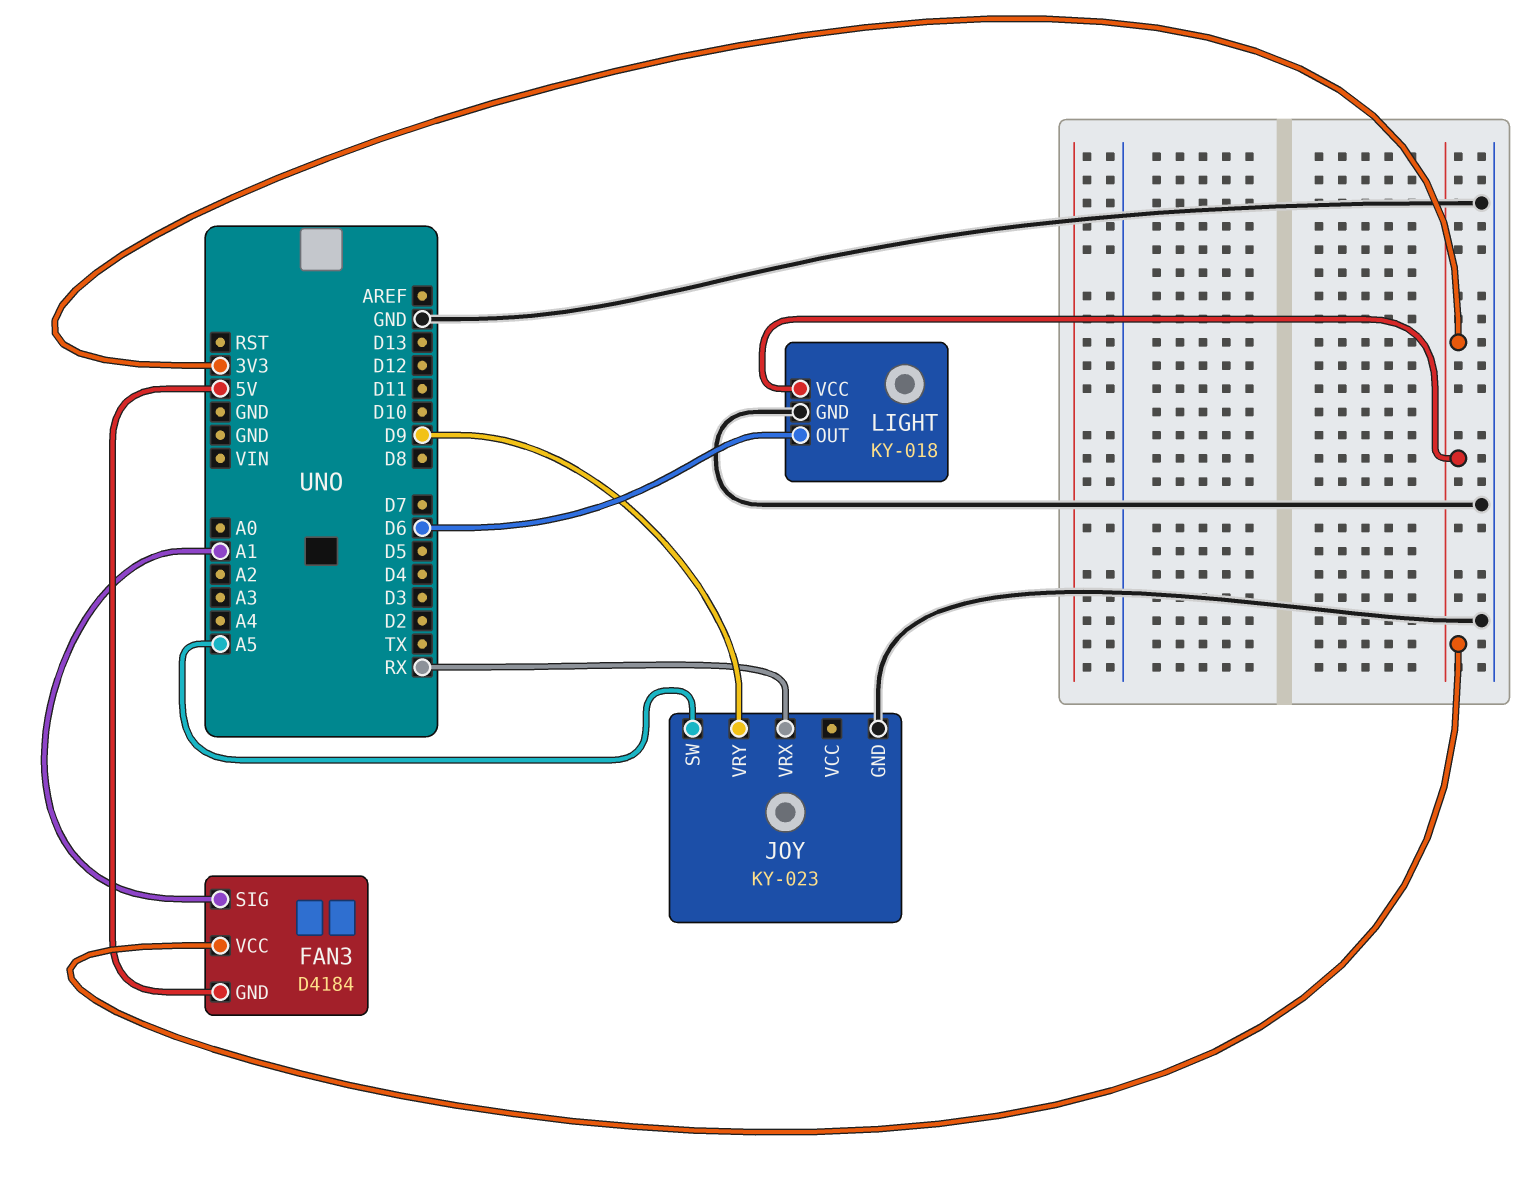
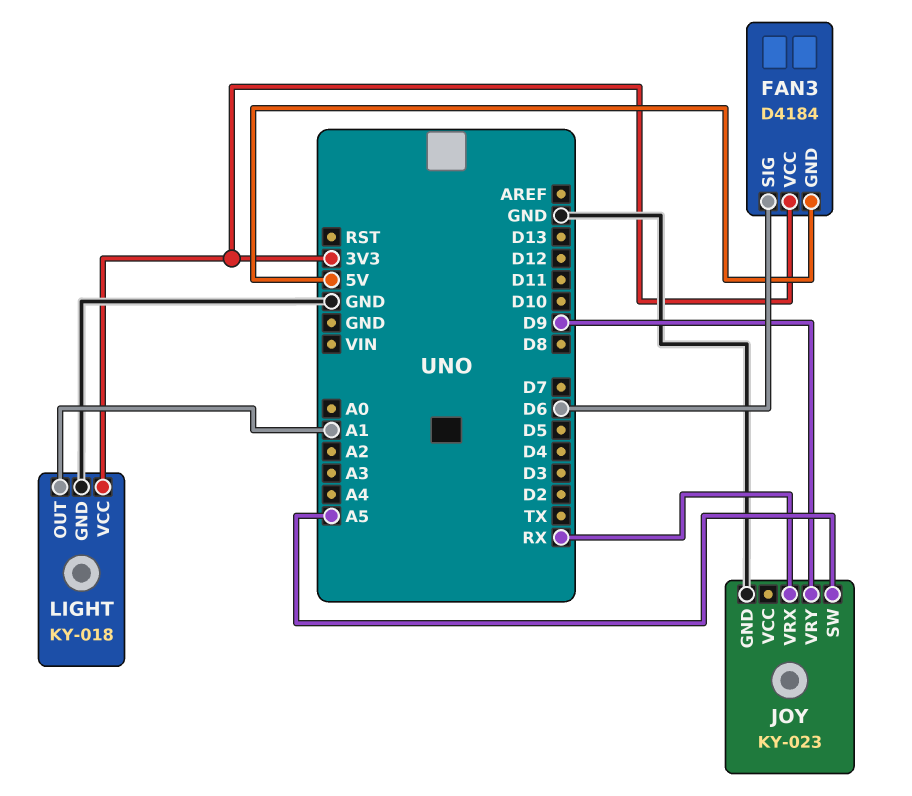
FAN3 pin SIG: A1 -> D6
LIGHT pin OUT: D6 -> A1

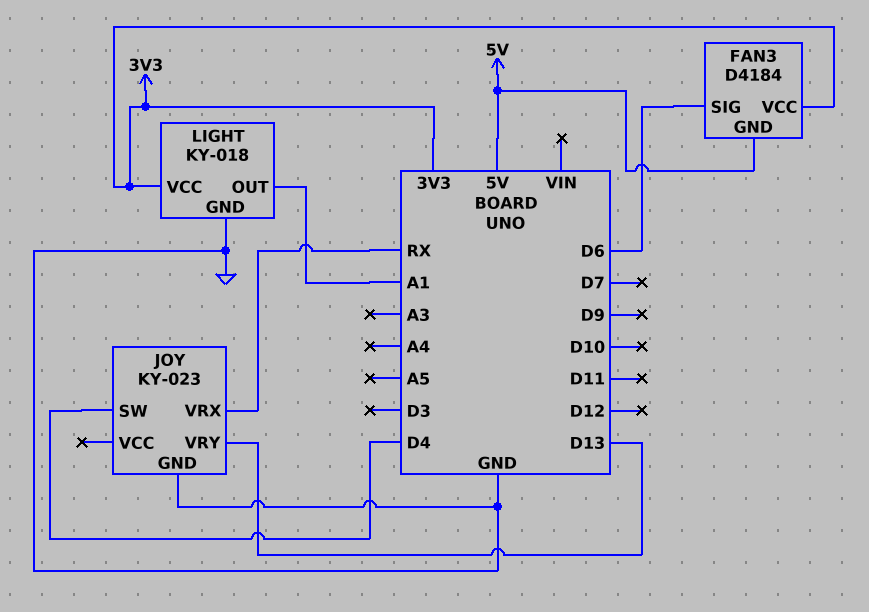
JOY pin SW: A5 -> D4
JOY pin VRY: D9 -> D13

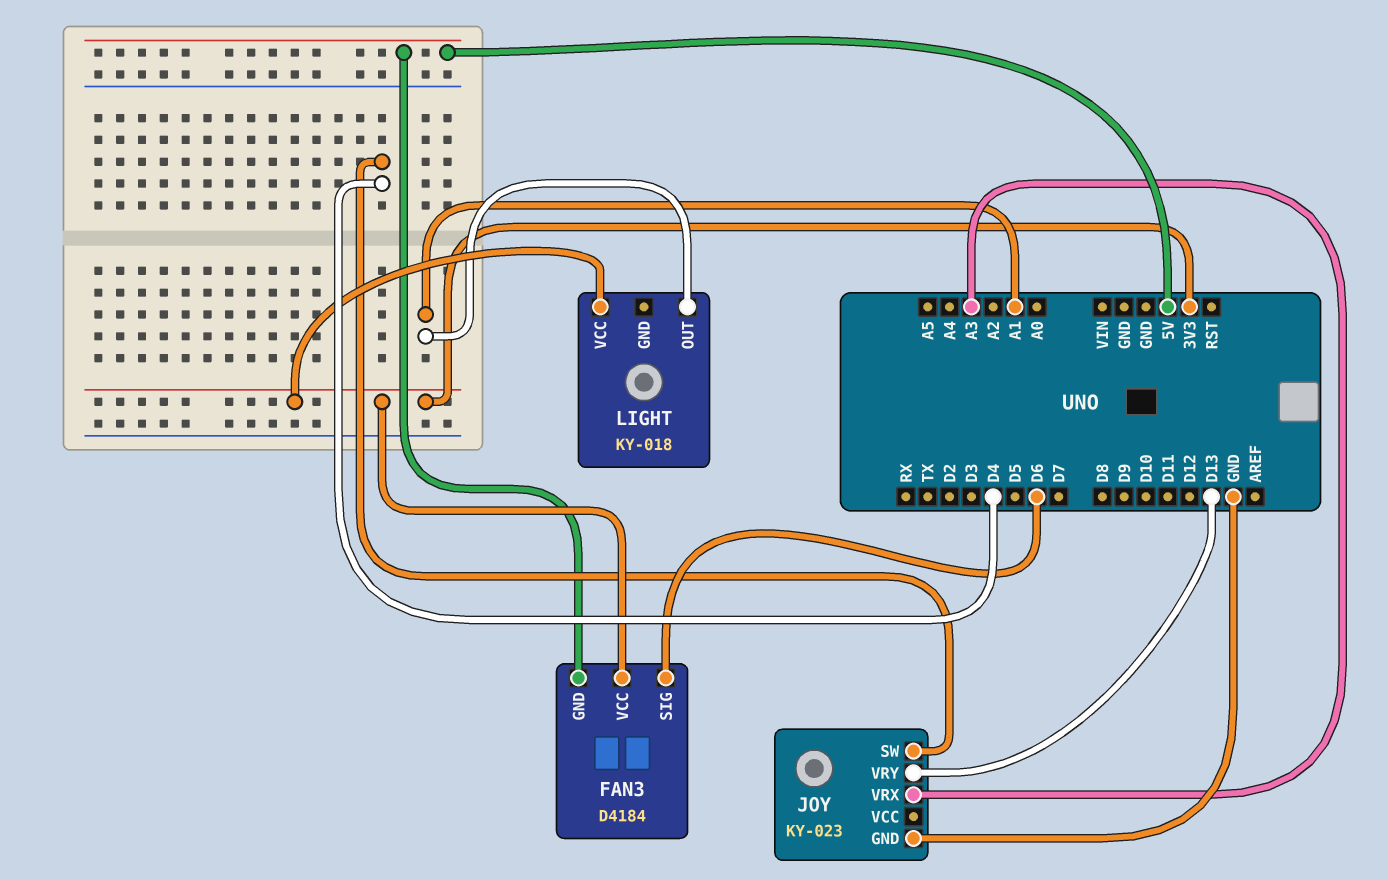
JOY pin VRX: RX -> A3
LIGHT pin GND: GND -> none

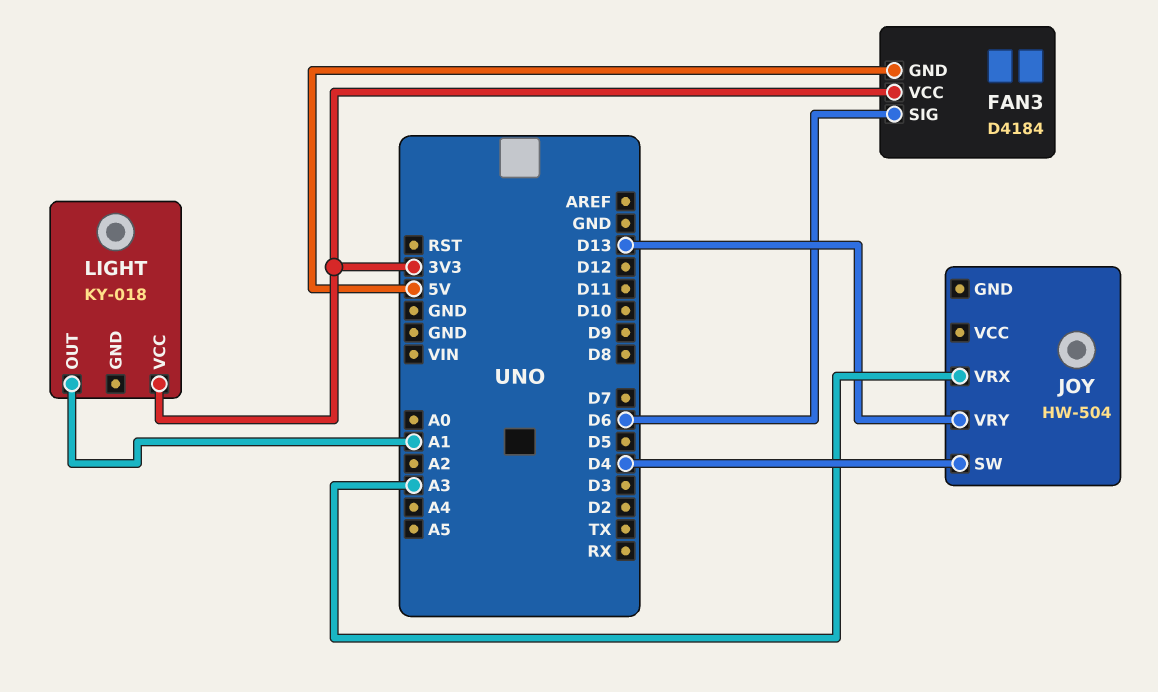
JOY: KY-023 -> HW-504
JOY pin GND: GND -> none

